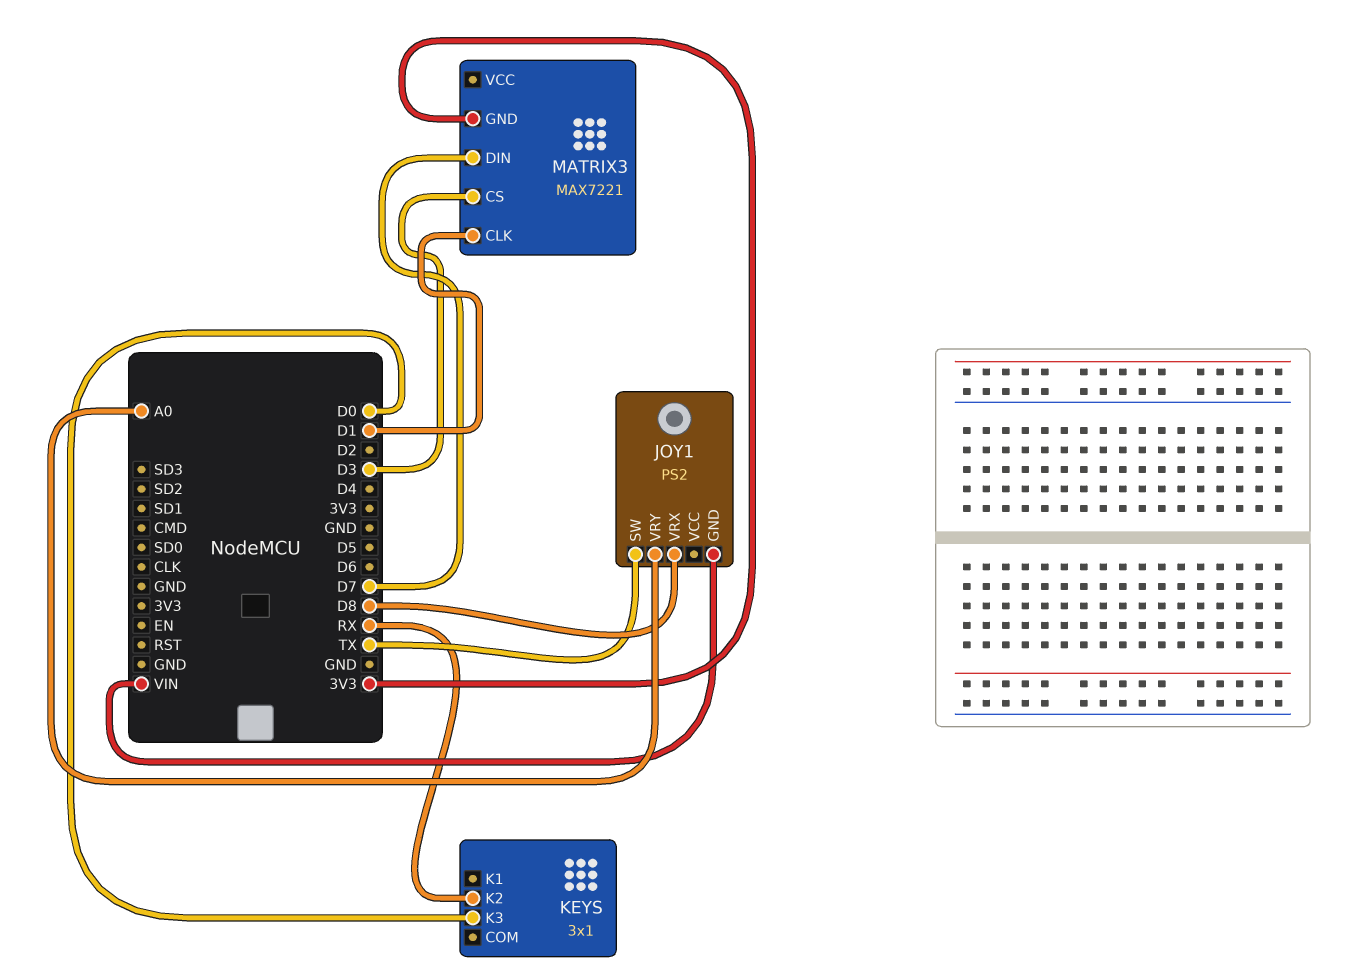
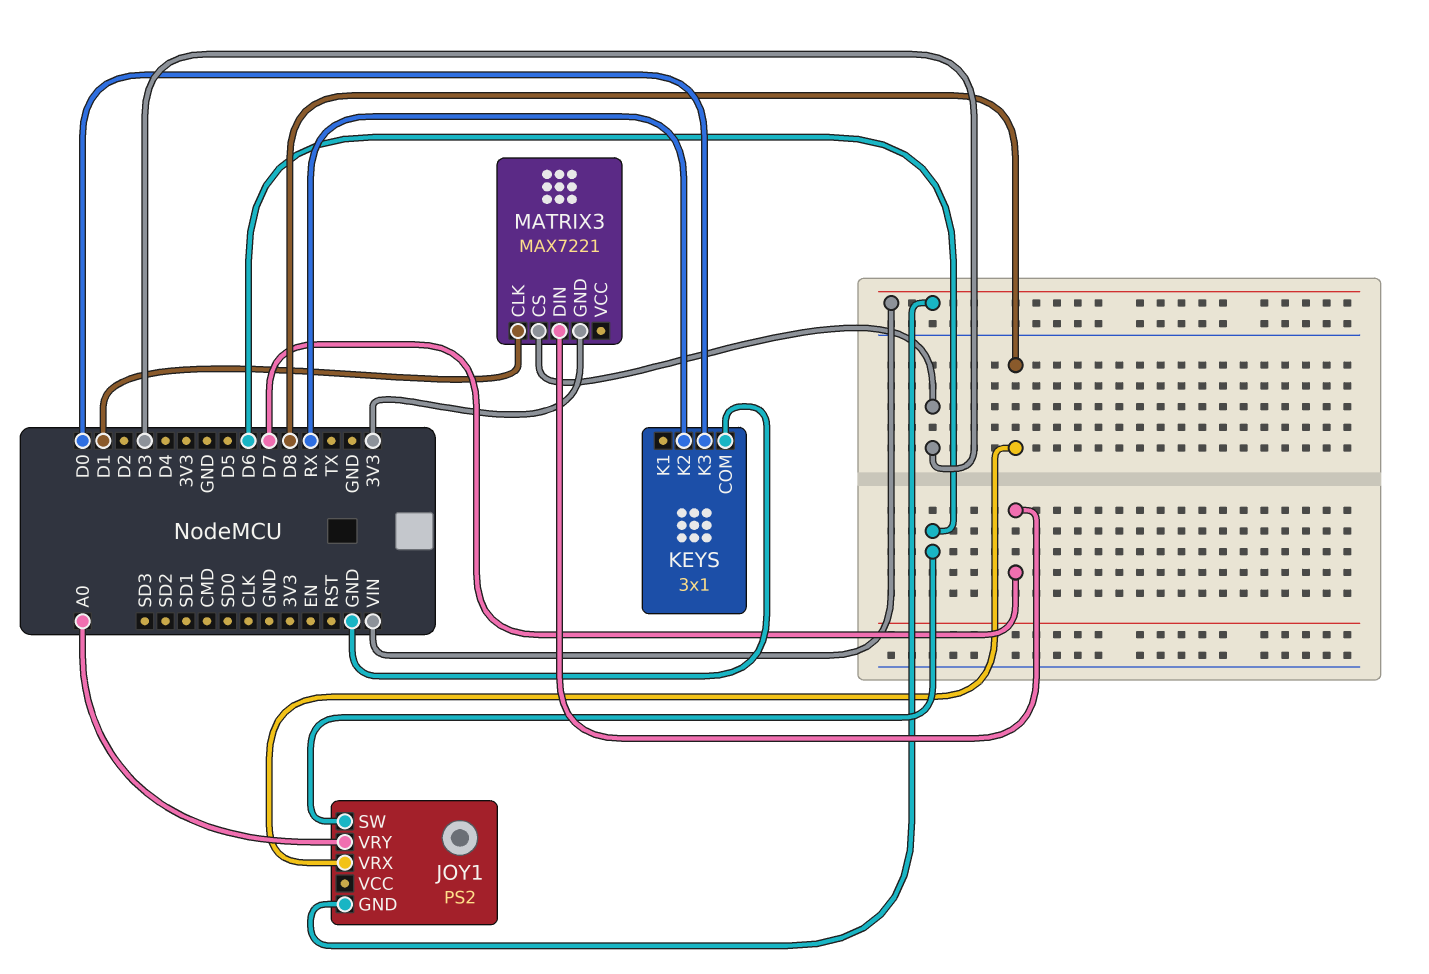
JOY1 pin SW: TX -> D6
KEYS pin COM: none -> GND

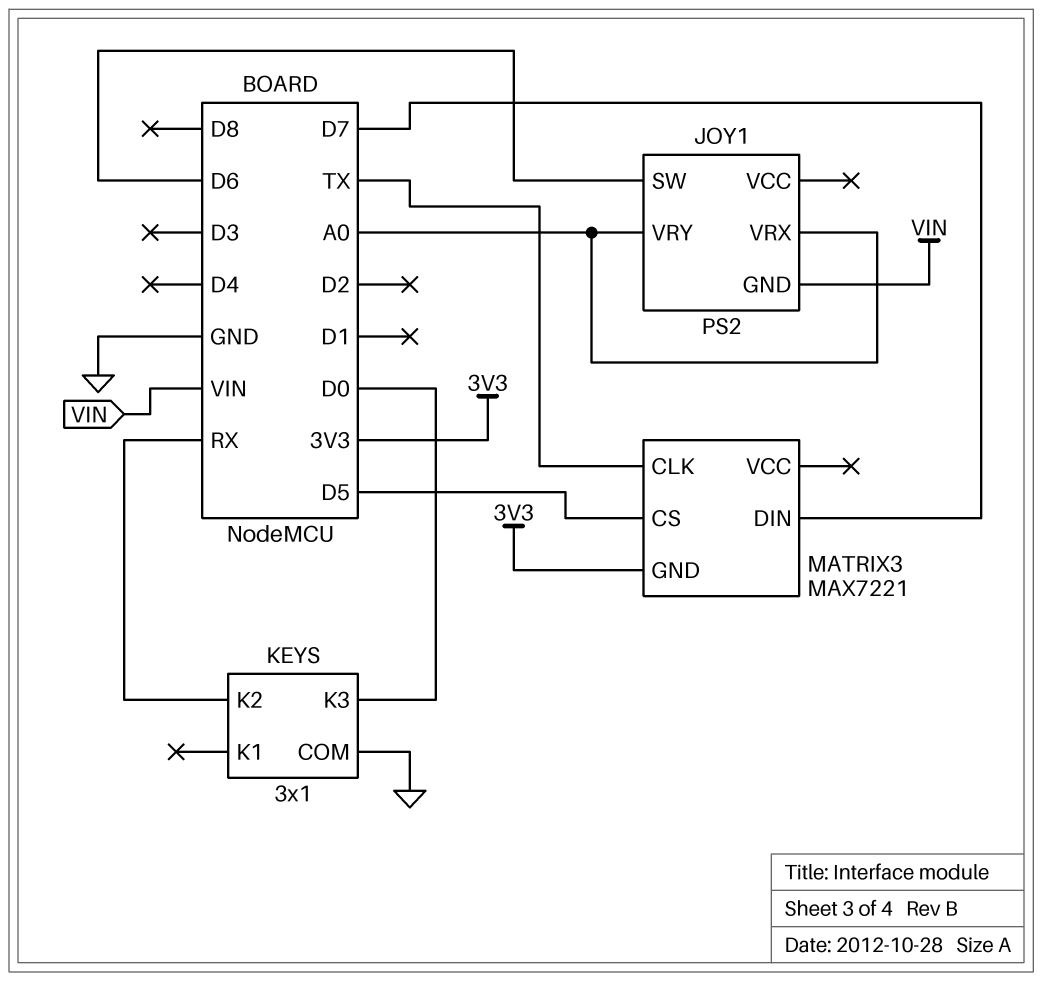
JOY1 pin VRX: D8 -> A0
MATRIX3 pin CLK: D1 -> TX
MATRIX3 pin CS: D3 -> D5

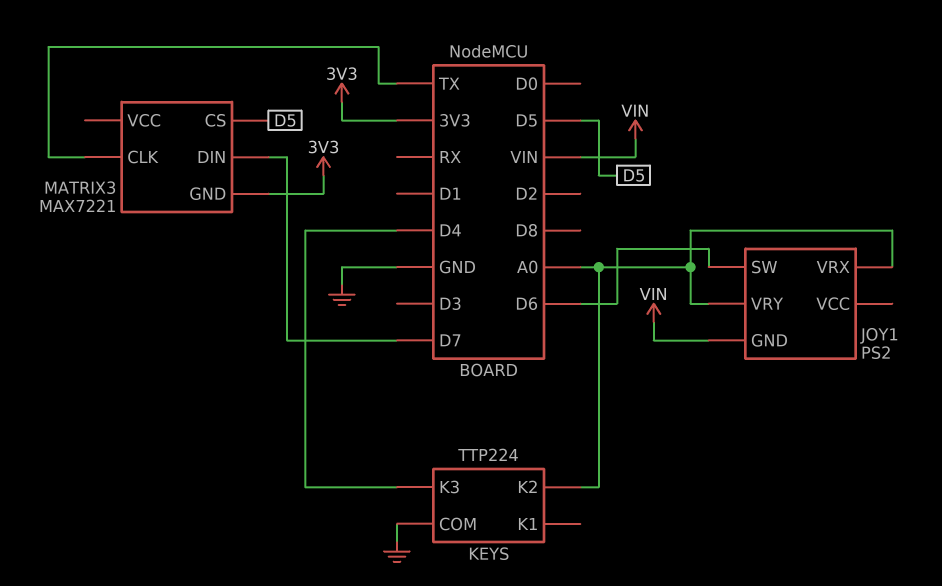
KEYS: 3x1 -> TTP224
KEYS pin K2: RX -> A0
KEYS pin K3: D0 -> D4

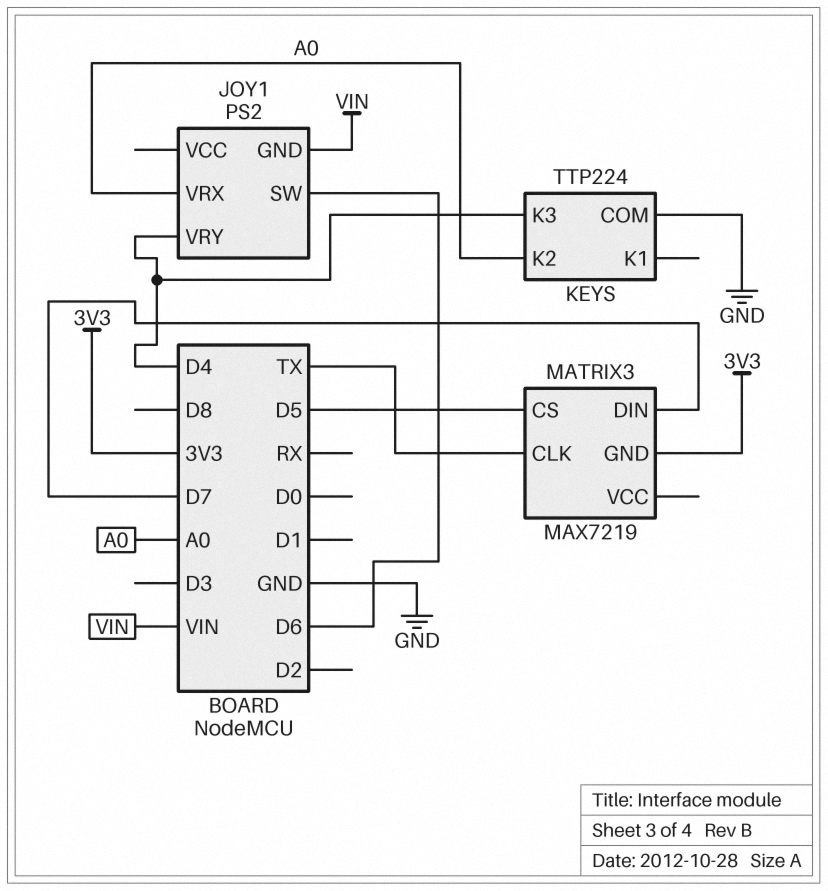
JOY1 pin VRY: A0 -> D4
MATRIX3: MAX7221 -> MAX7219

